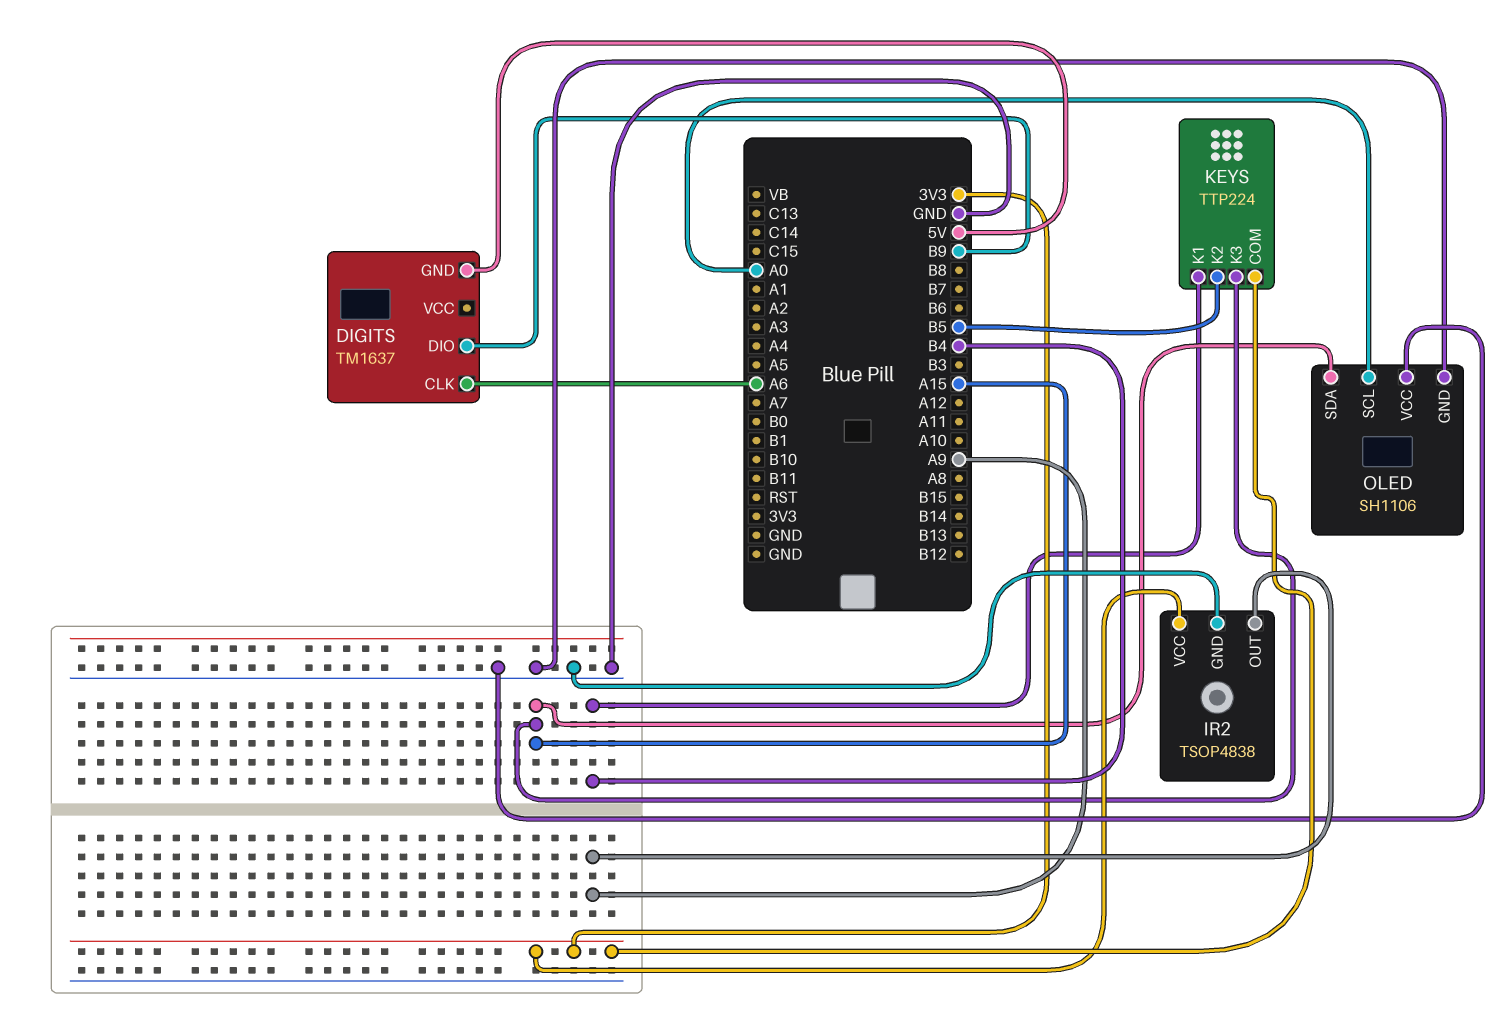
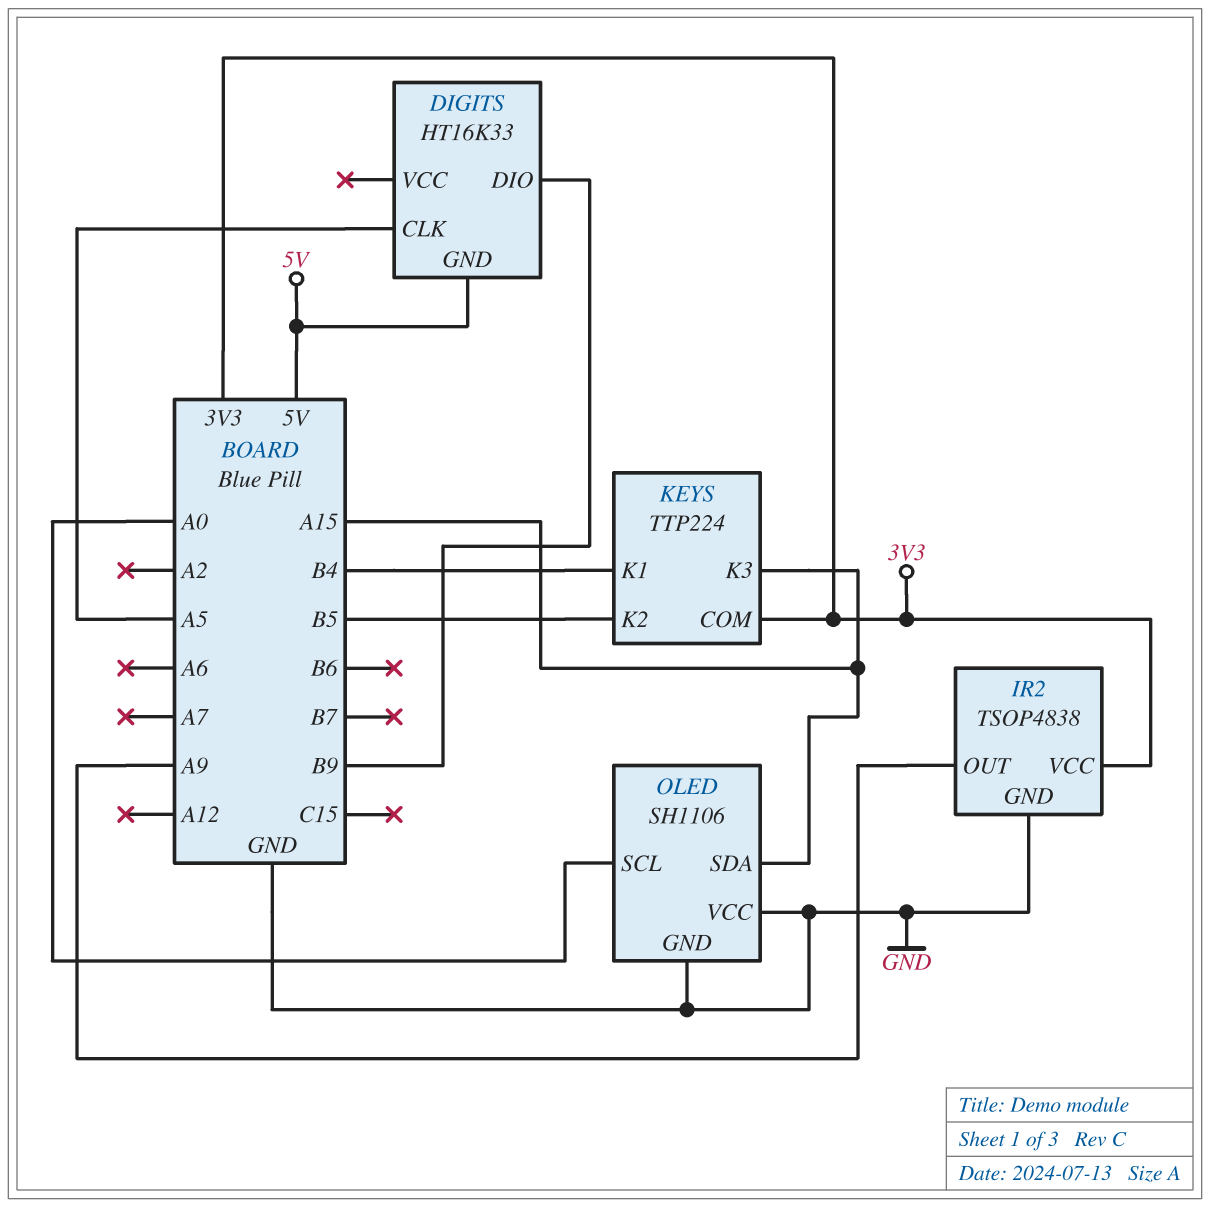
DIGITS: TM1637 -> HT16K33
DIGITS pin CLK: A6 -> A5

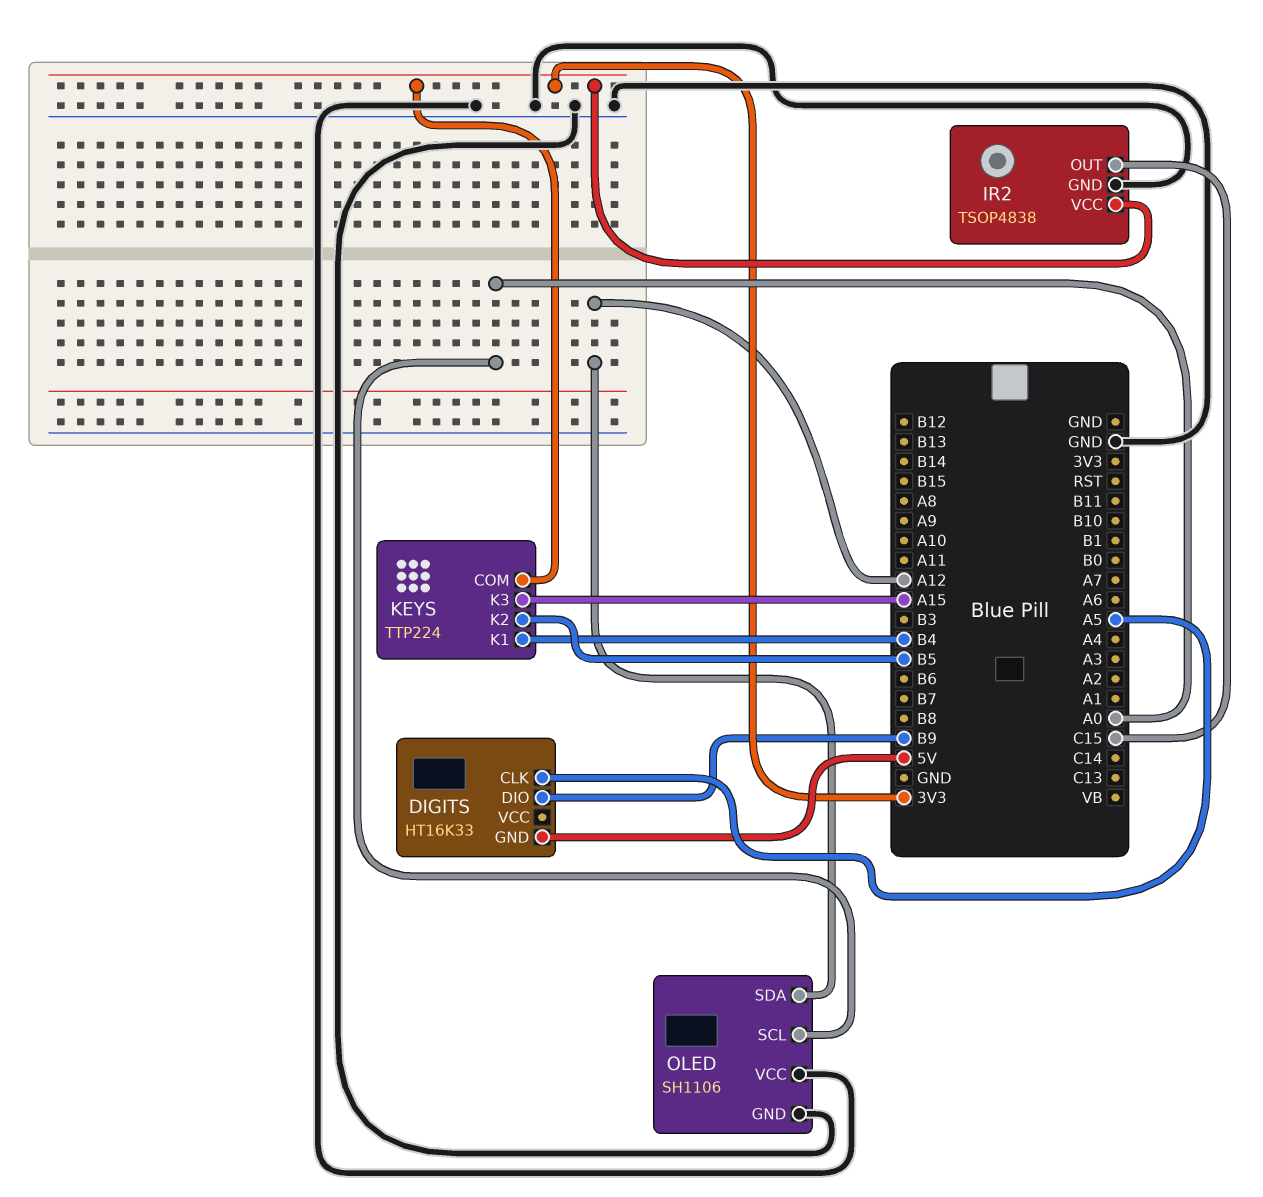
IR2 pin OUT: A9 -> C15
OLED pin SDA: A15 -> A12

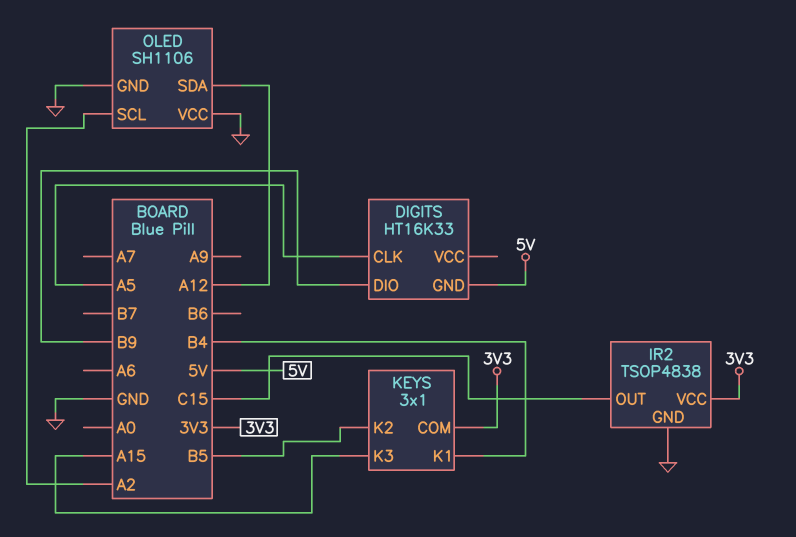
KEYS: TTP224 -> 3x1
OLED pin SCL: A0 -> A2

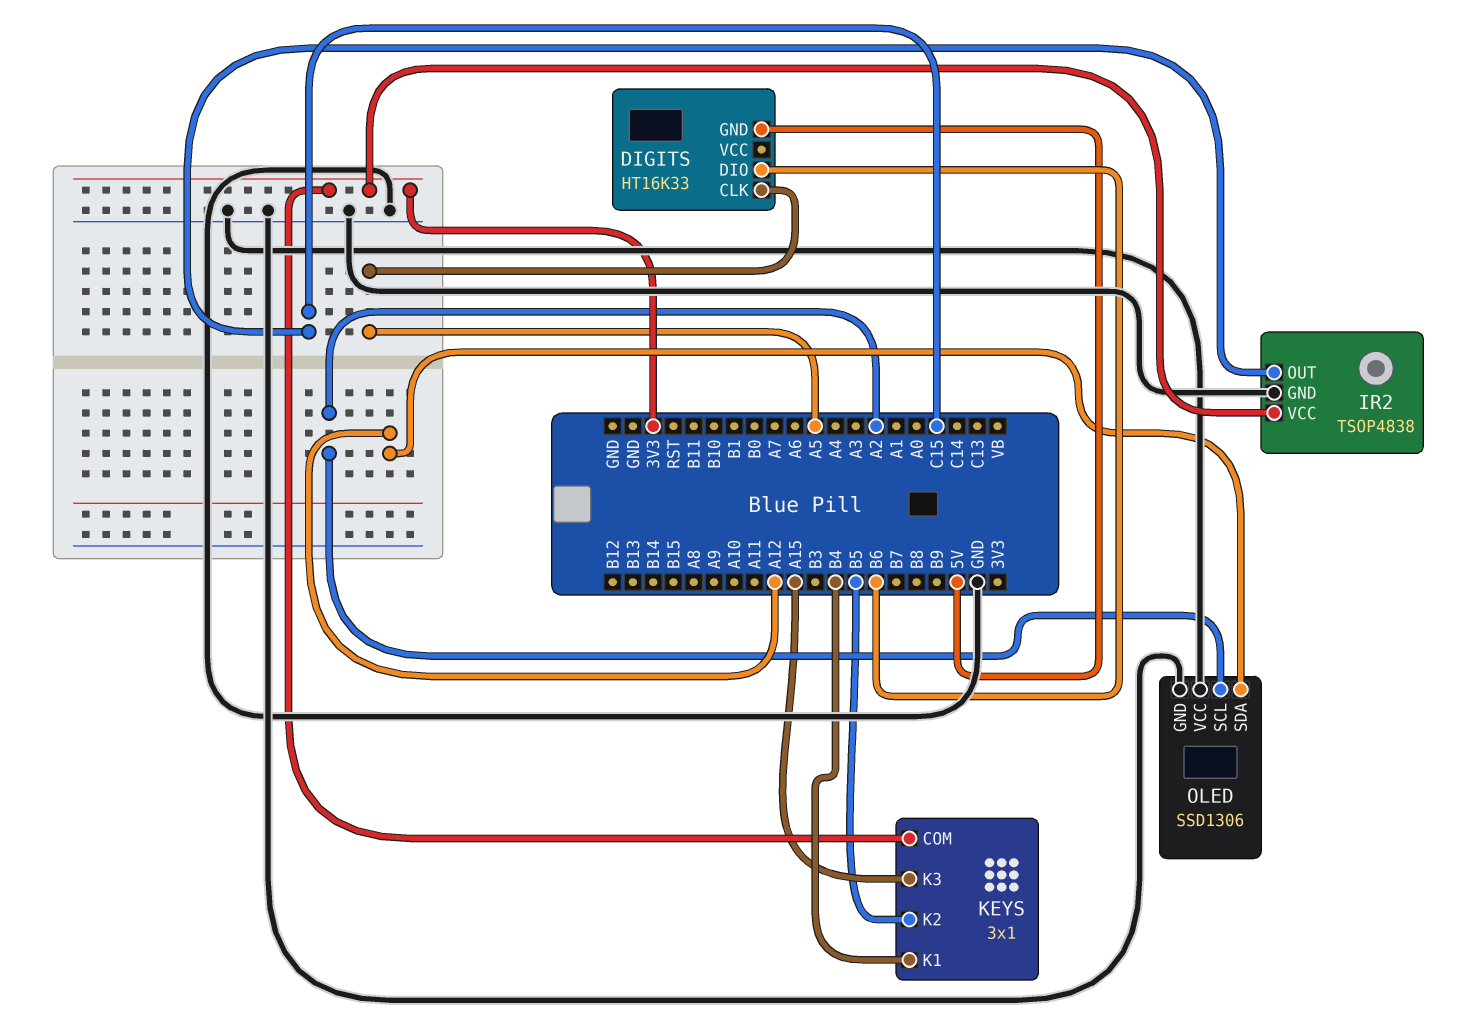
DIGITS pin DIO: B9 -> B6
OLED: SH1106 -> SSD1306

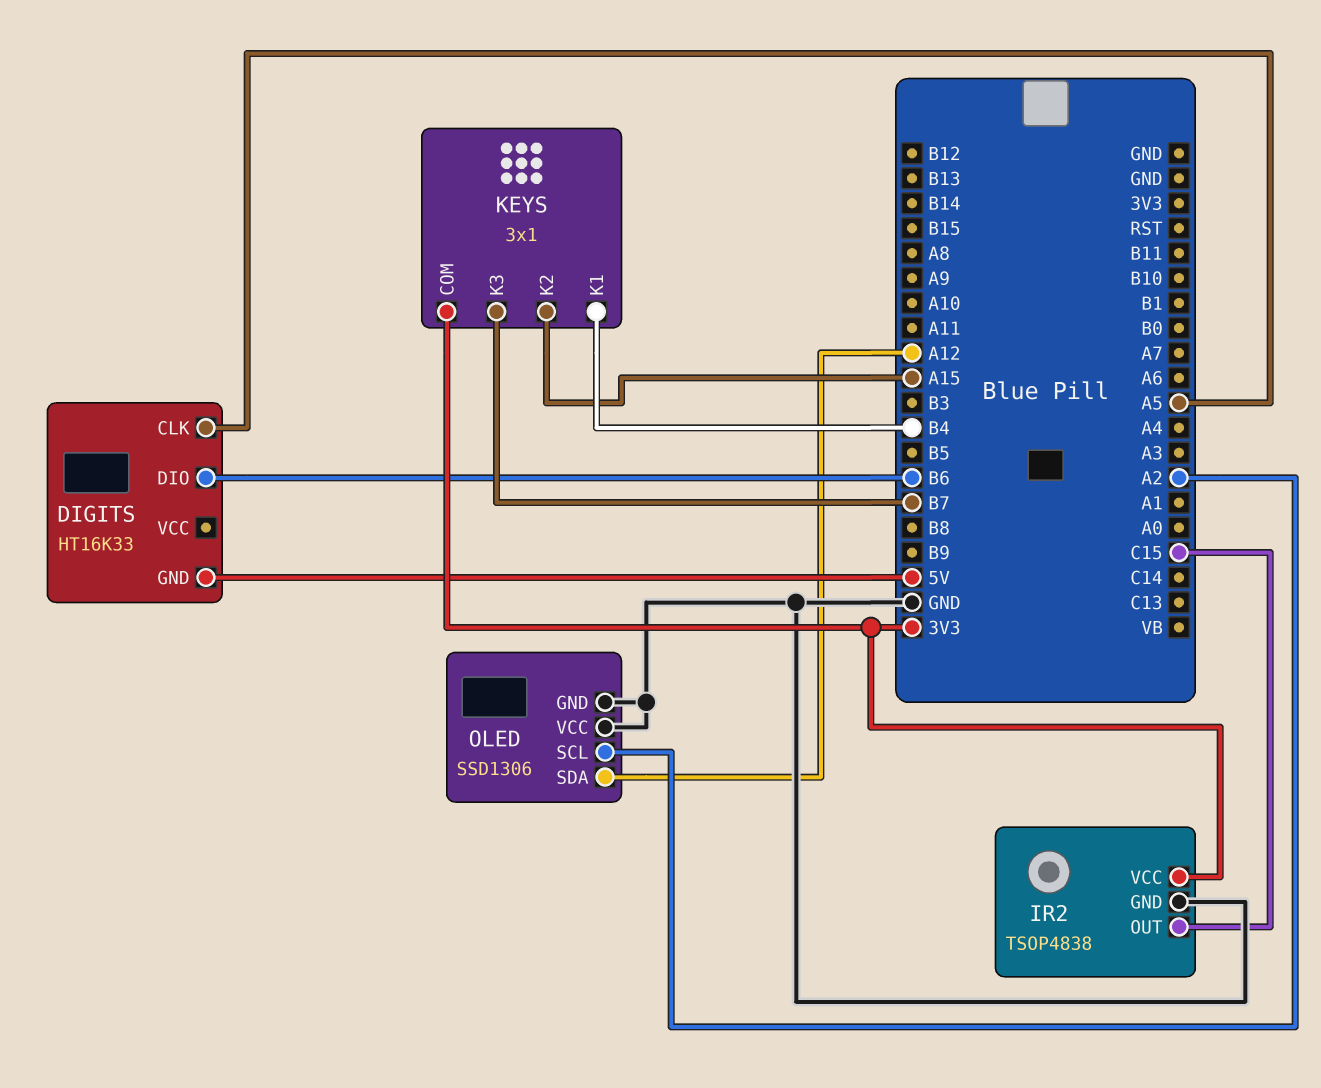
KEYS pin K2: B5 -> A15
KEYS pin K3: A15 -> B7

